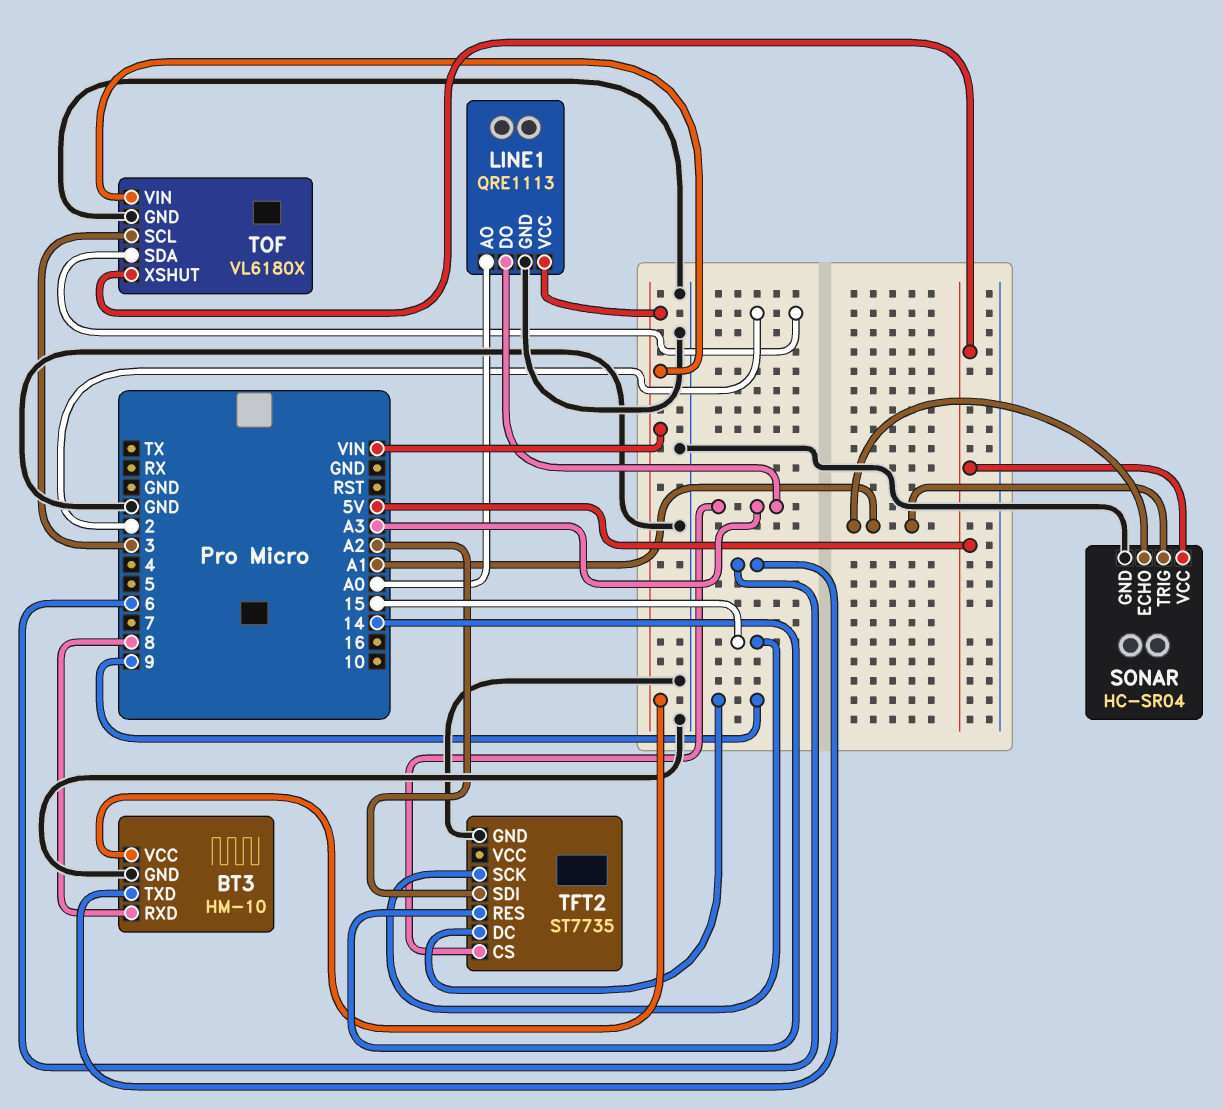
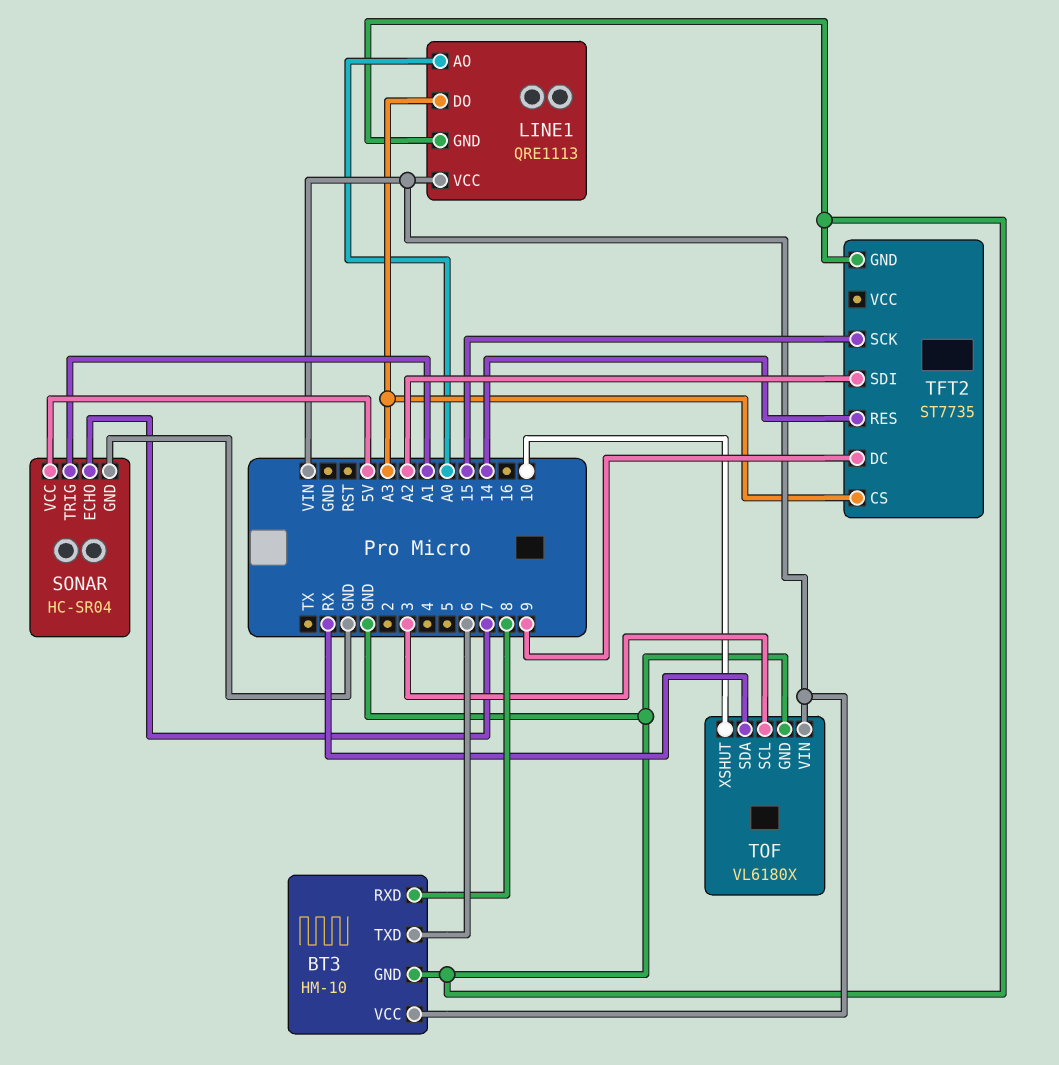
SONAR pin ECHO: A1 -> 7
TOF pin SDA: 2 -> RX
TOF pin XSHUT: 5V -> 10

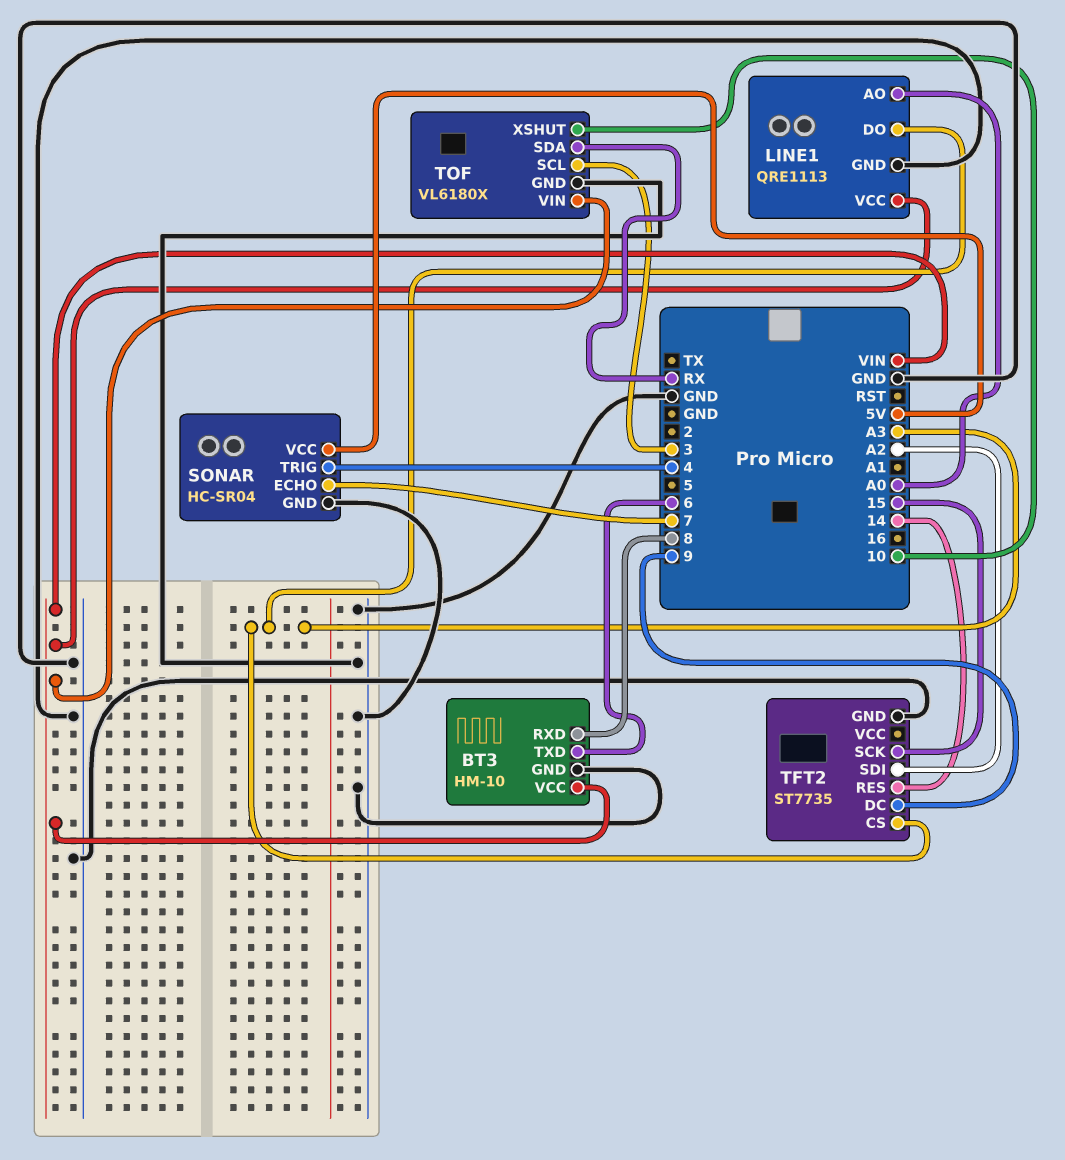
SONAR pin TRIG: A1 -> 4

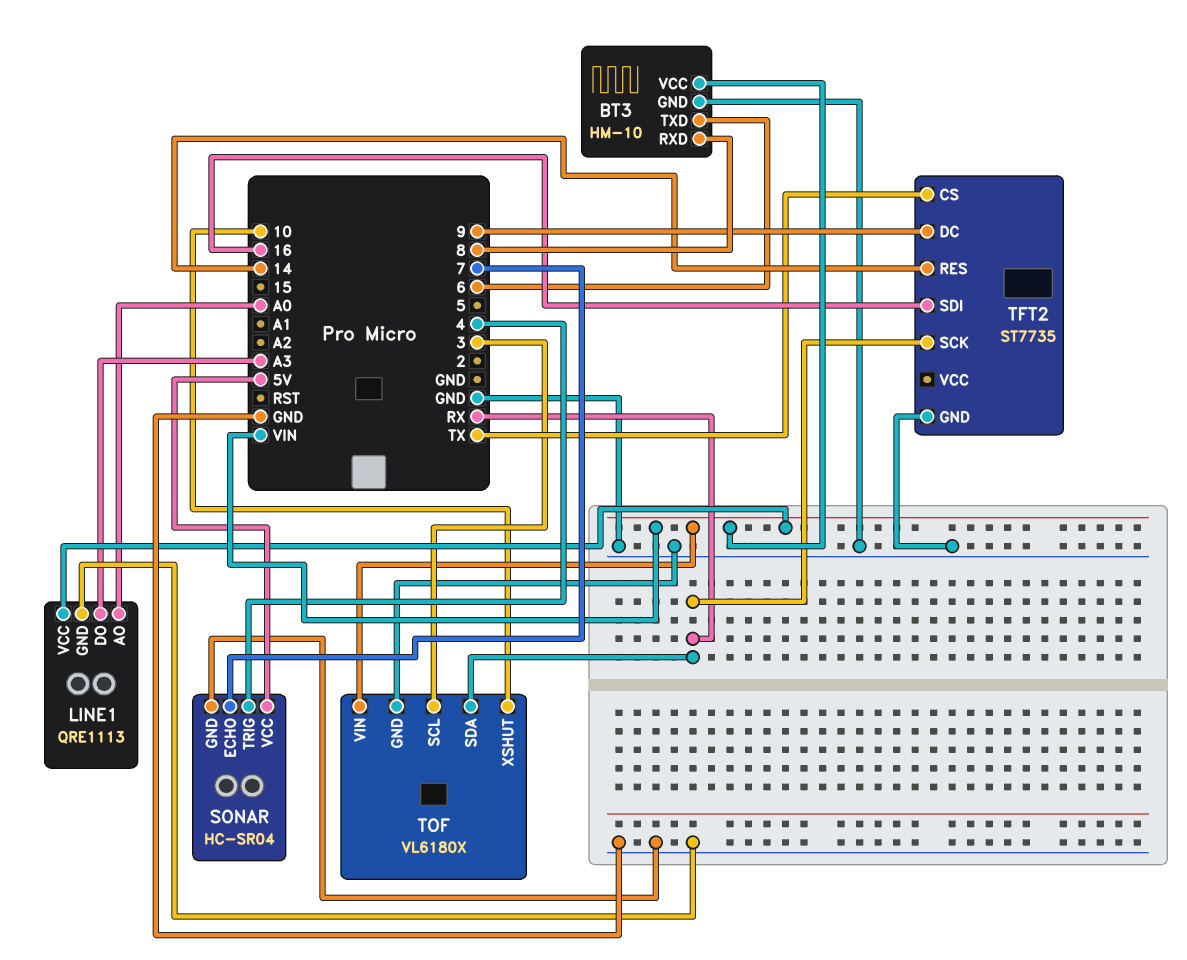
TFT2 pin CS: A3 -> TX
TFT2 pin SCK: 15 -> RX
TFT2 pin SDI: A2 -> 16

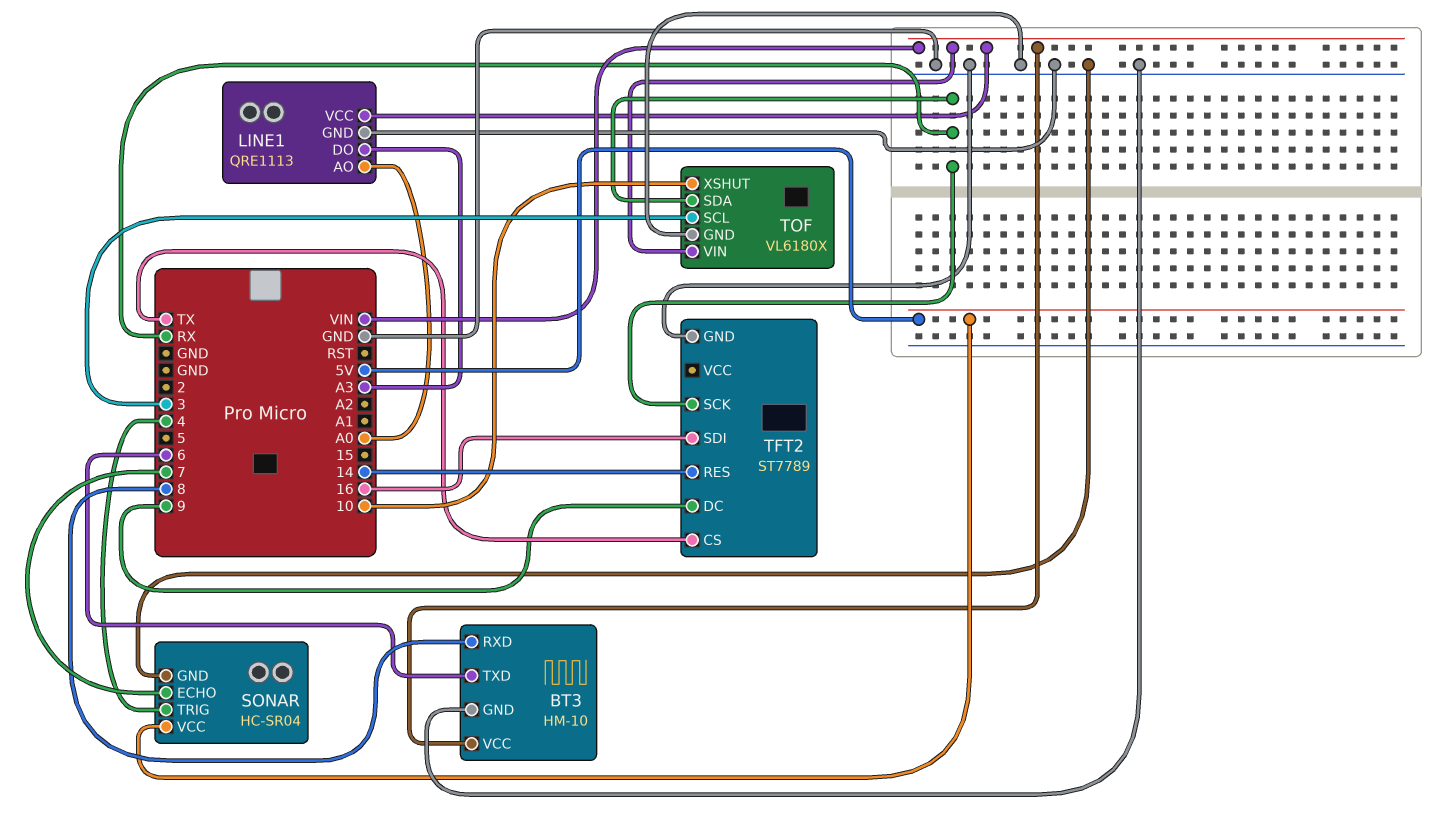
TFT2: ST7735 -> ST7789

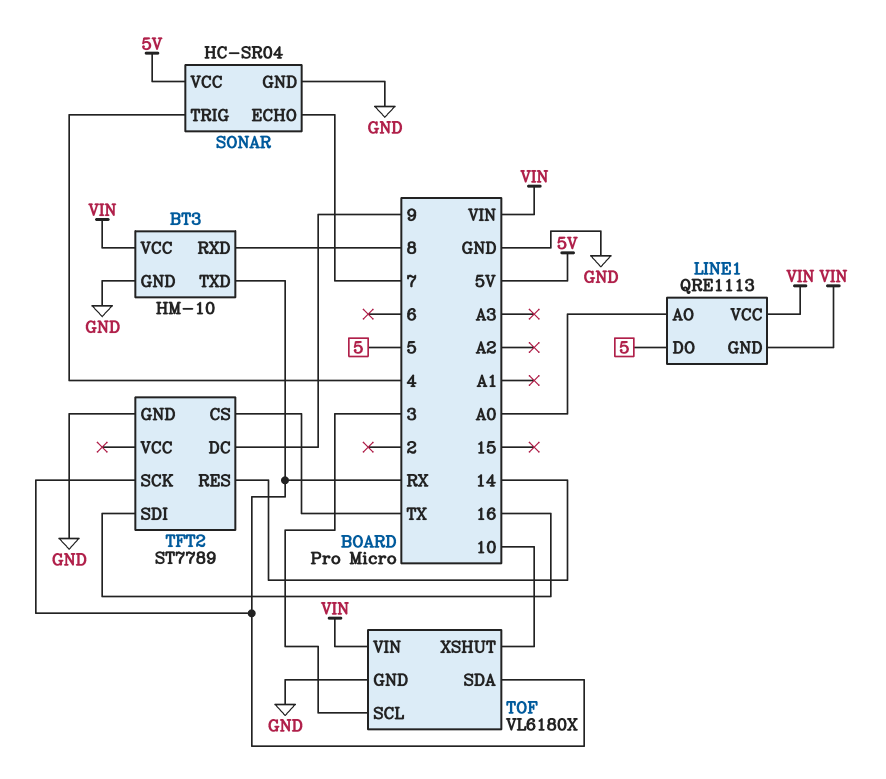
BT3 pin TXD: 6 -> RX
LINE1 pin DO: A3 -> 5
LINE1 pin GND: GND -> VIN

